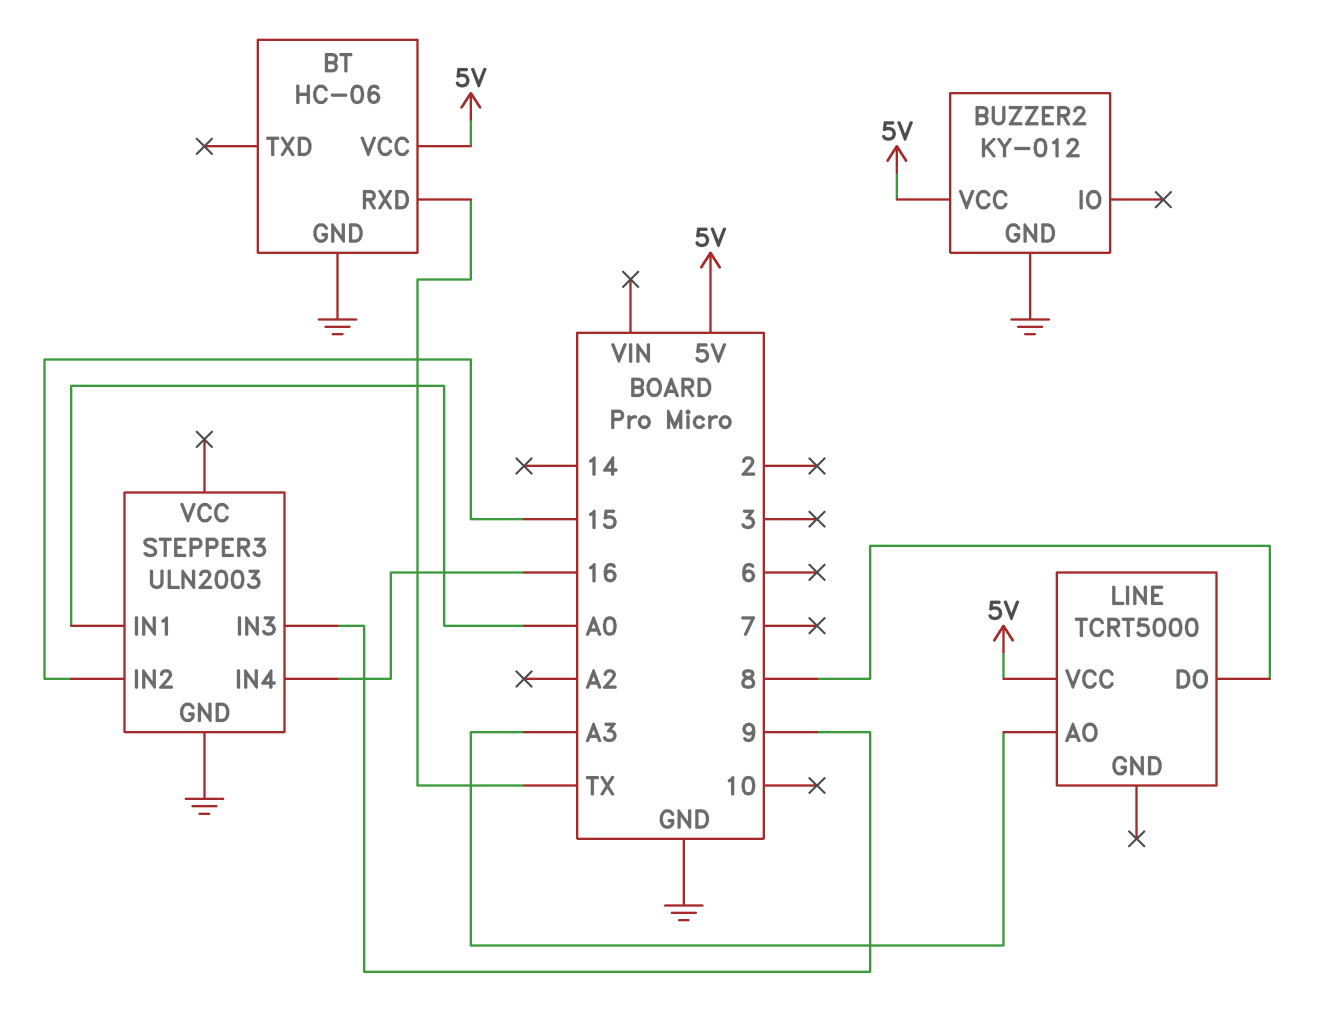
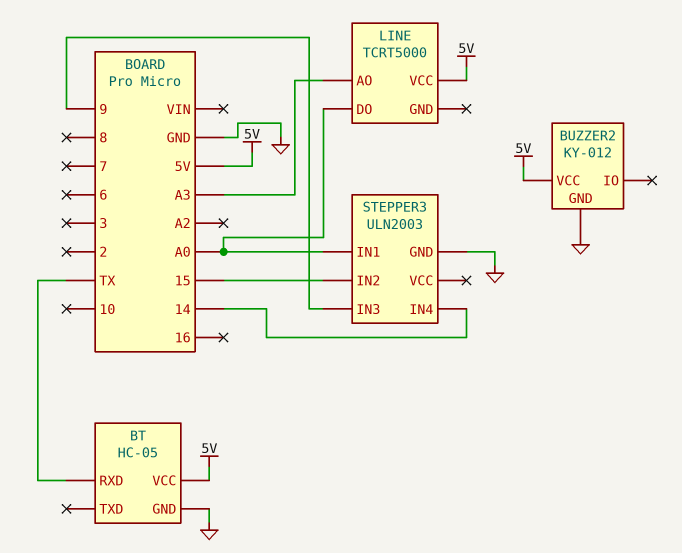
BT: HC-06 -> HC-05
LINE pin DO: 8 -> A0
STEPPER3 pin IN4: 16 -> 14

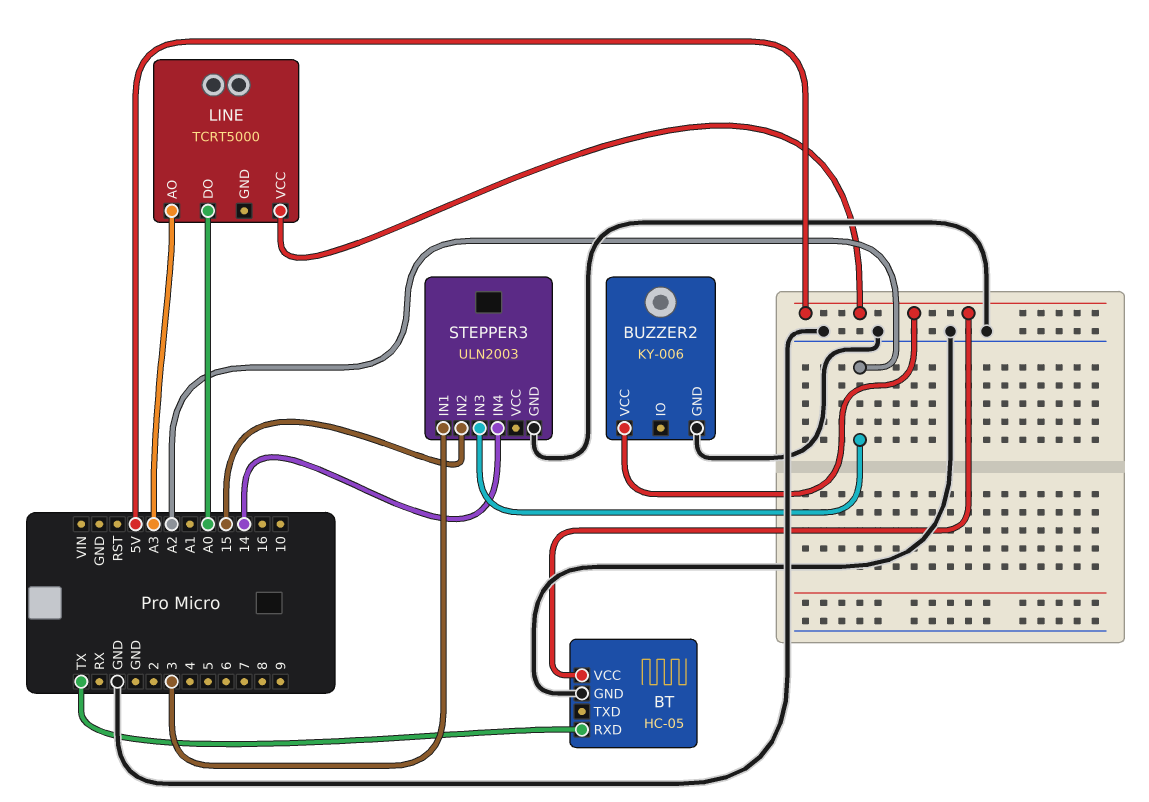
BUZZER2: KY-012 -> KY-006
STEPPER3 pin IN1: A0 -> 3
STEPPER3 pin IN3: 9 -> A2

